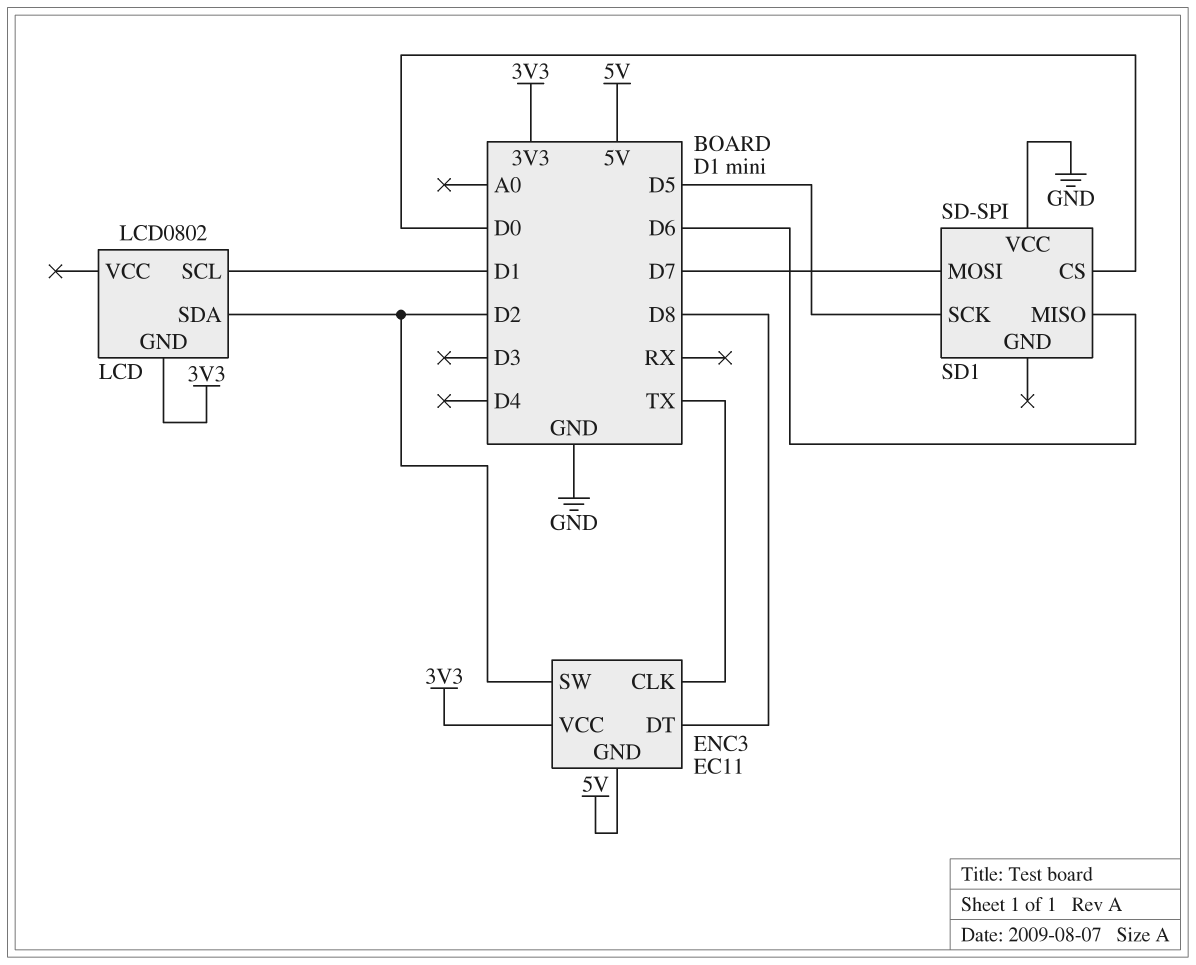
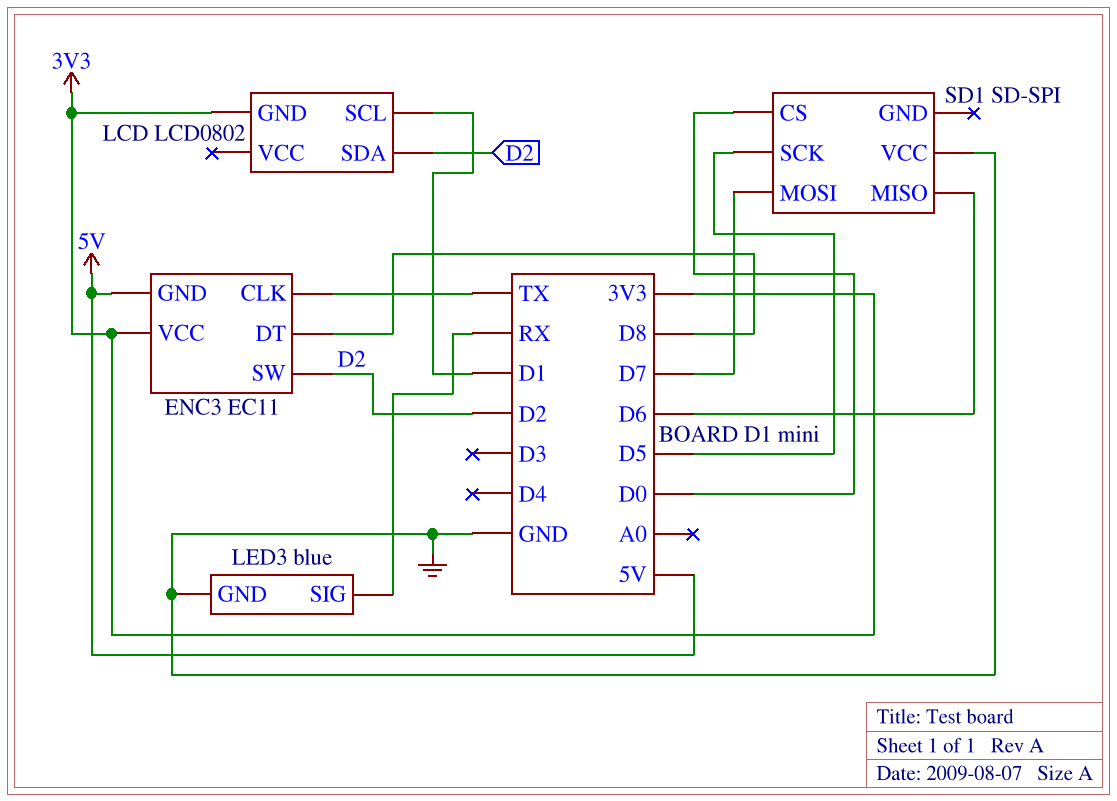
LED3: none -> blue
LED3 pin GND: none -> GND
LED3 pin SIG: none -> RX

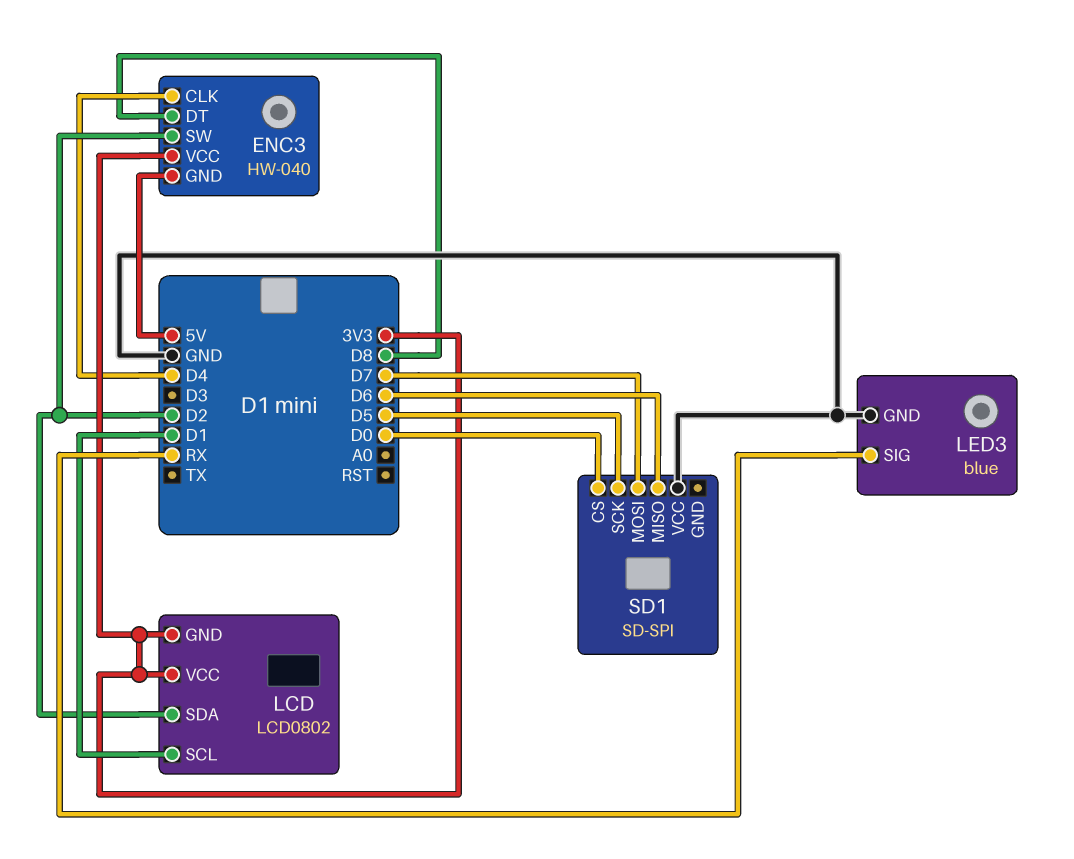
ENC3: EC11 -> HW-040
ENC3 pin CLK: TX -> D4
LCD pin VCC: none -> 3V3

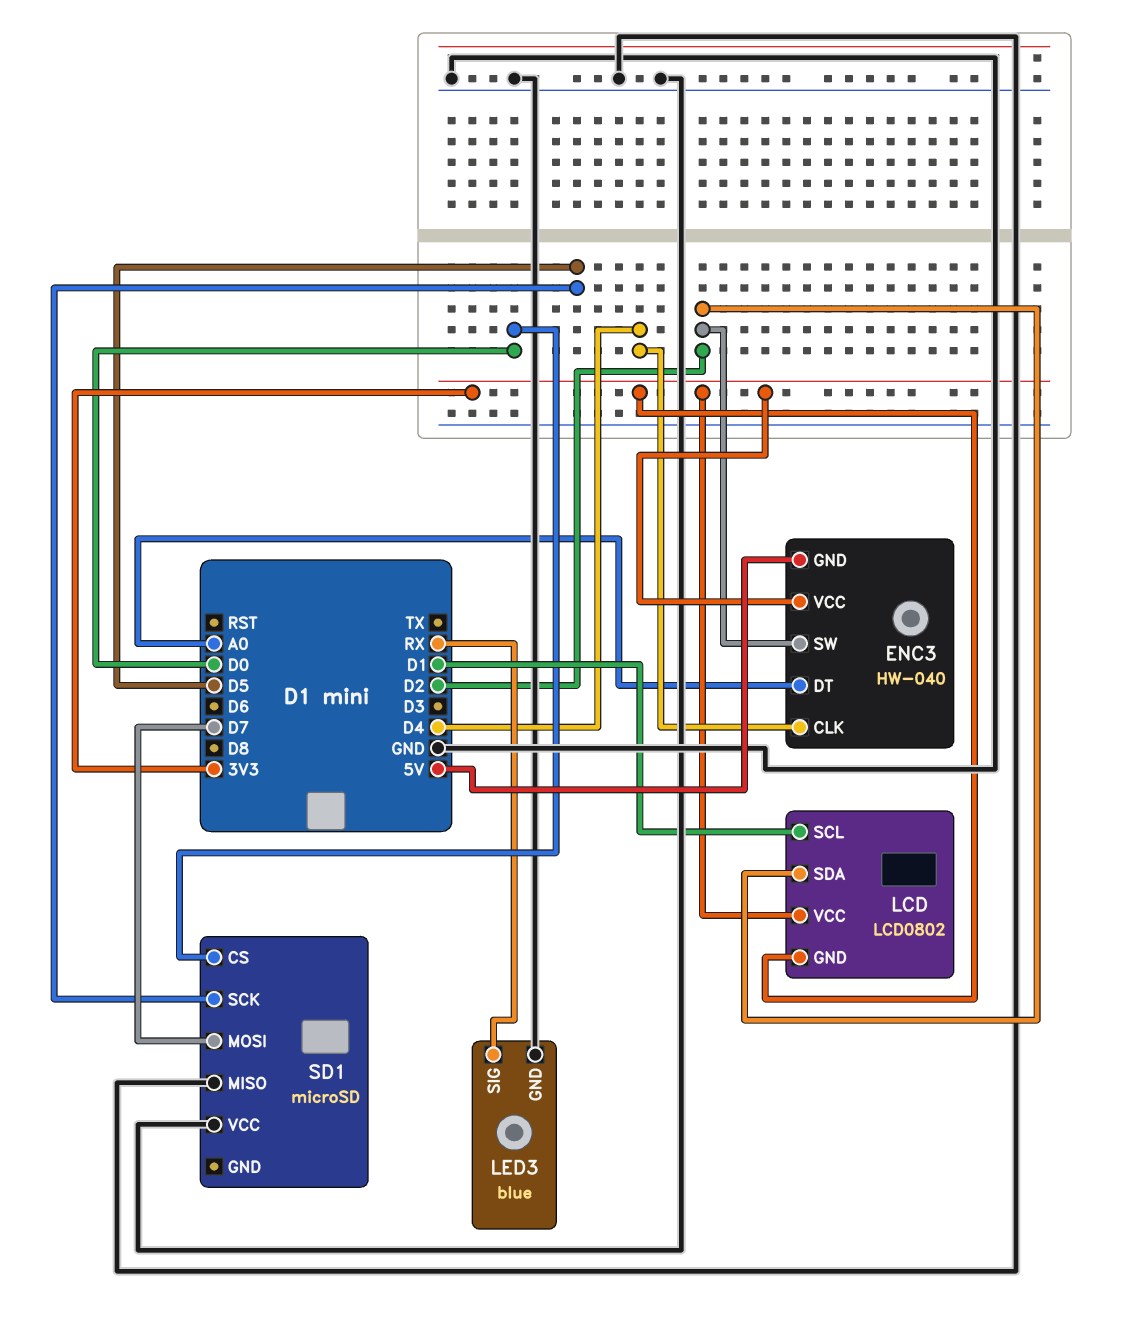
ENC3 pin DT: D8 -> A0
SD1: SD-SPI -> microSD
SD1 pin MISO: D6 -> GND

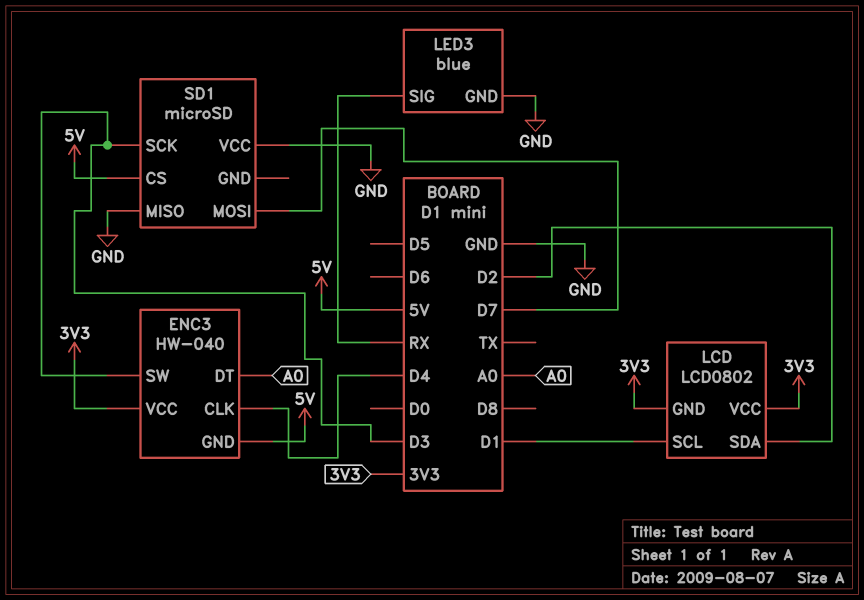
ENC3 pin SW: D2 -> D3
SD1 pin CS: D0 -> 5V
SD1 pin SCK: D5 -> D3

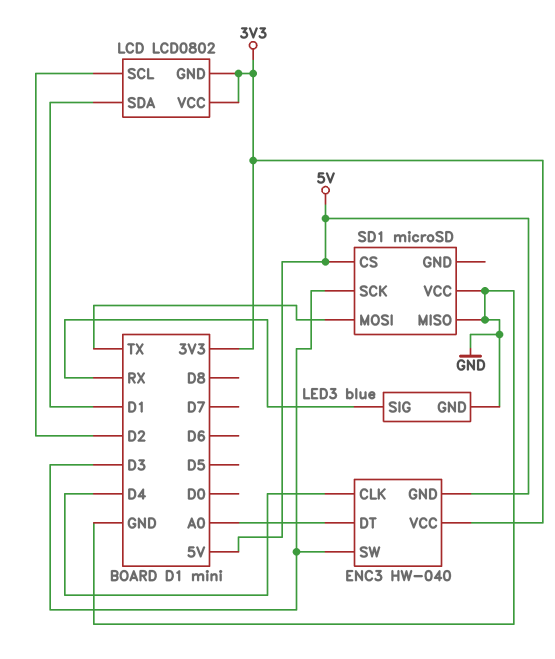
LCD pin SCL: D1 -> D2
LCD pin SDA: D2 -> D1
SD1 pin MOSI: D7 -> TX

